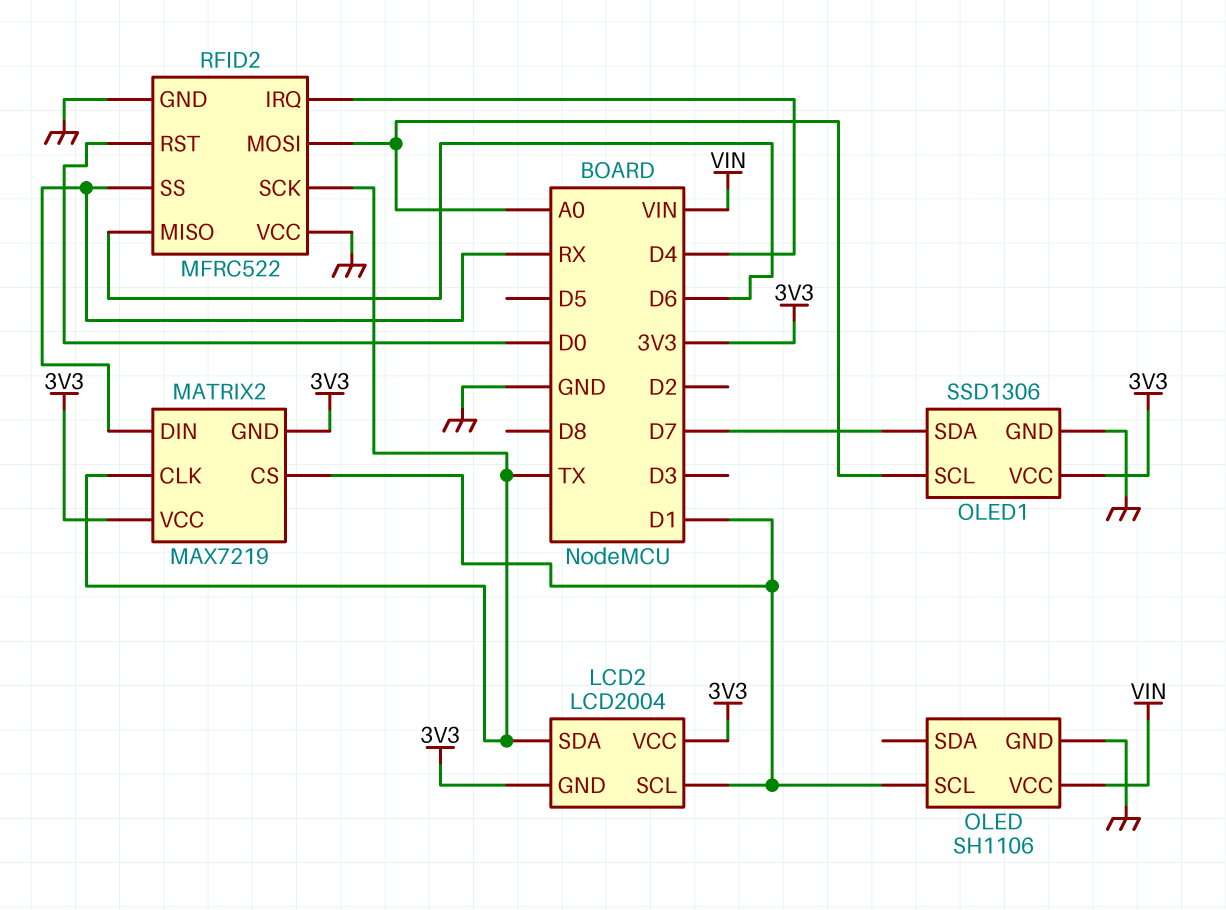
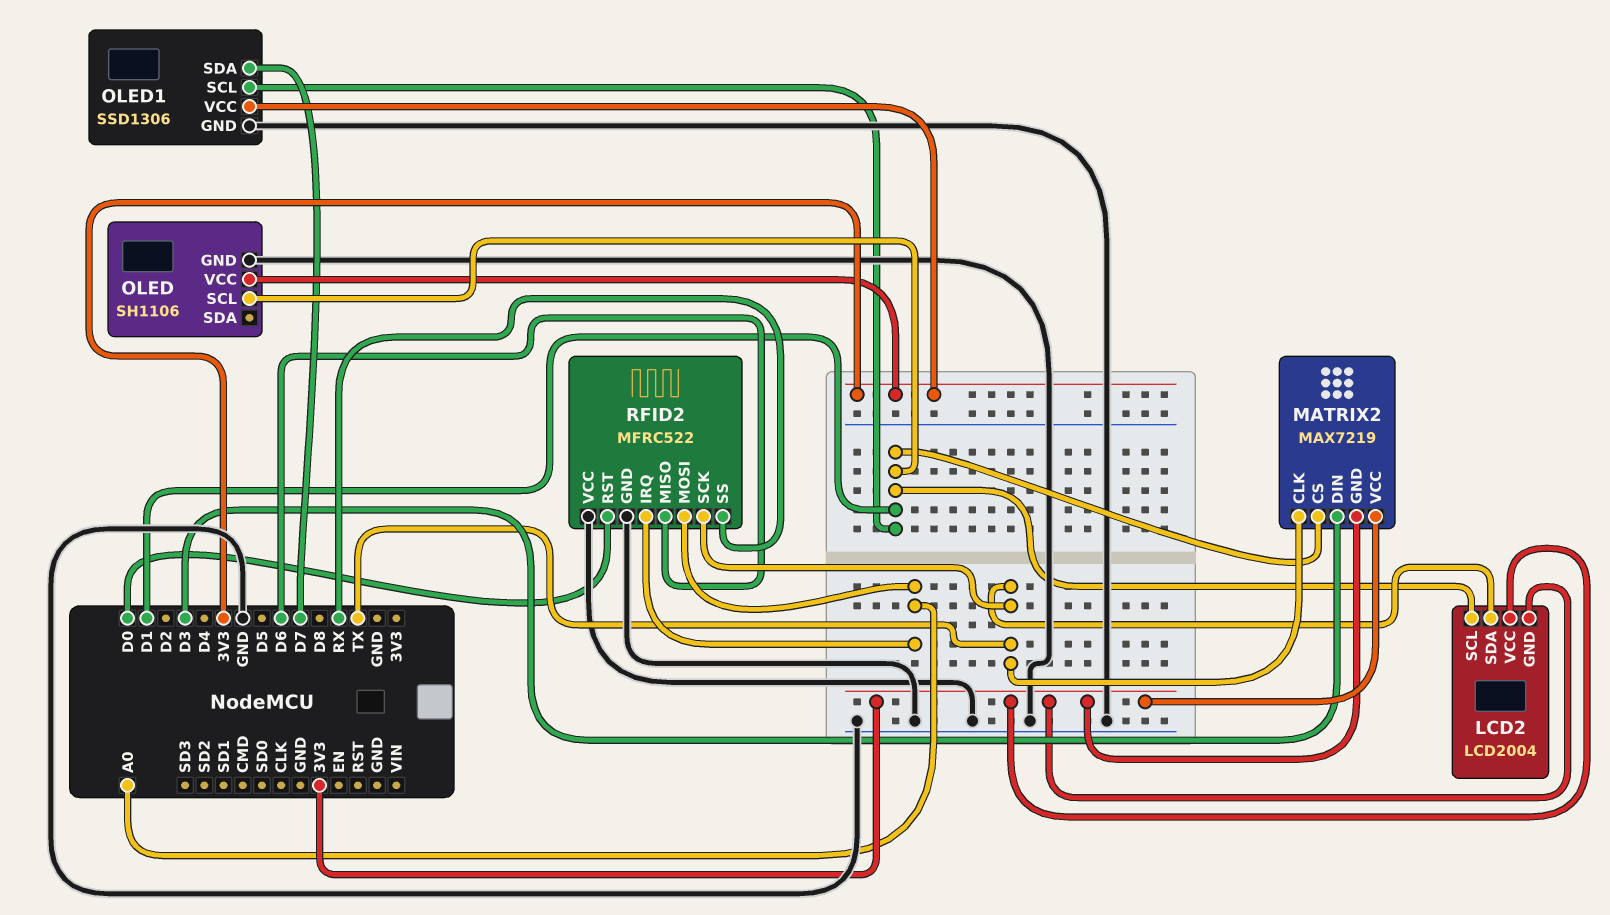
MATRIX2 pin DIN: RX -> D3
OLED pin VCC: VIN -> 3V3
OLED1 pin SCL: A0 -> D1
RFID2 pin IRQ: D4 -> A0

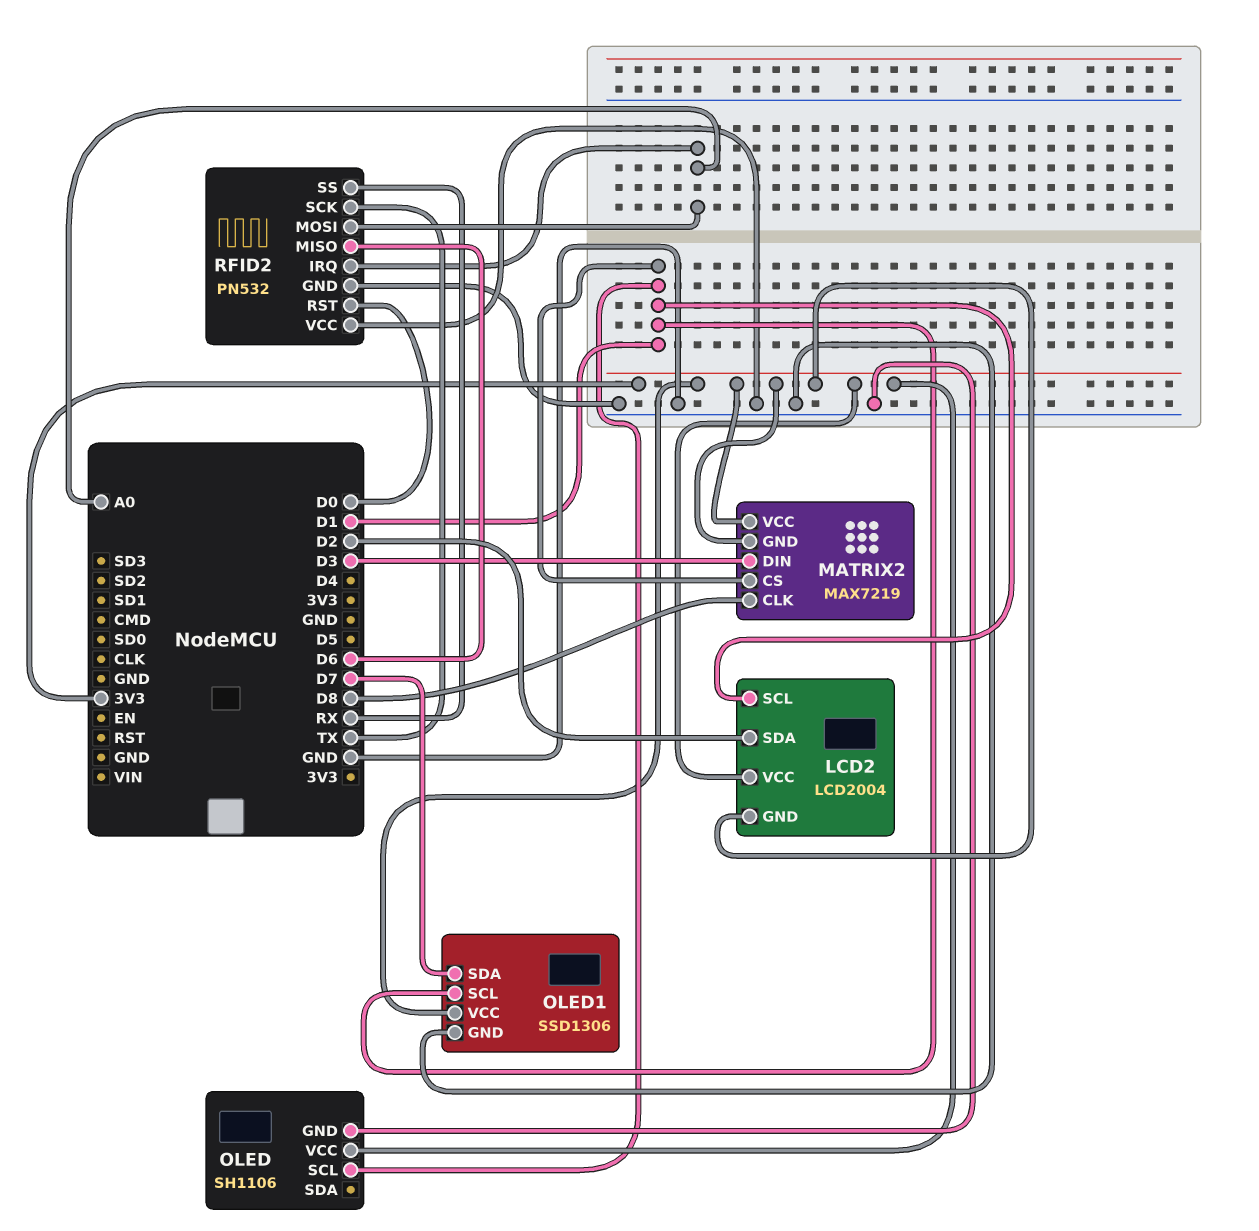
LCD2 pin SDA: TX -> D2
MATRIX2 pin CLK: TX -> D8
RFID2: MFRC522 -> PN532

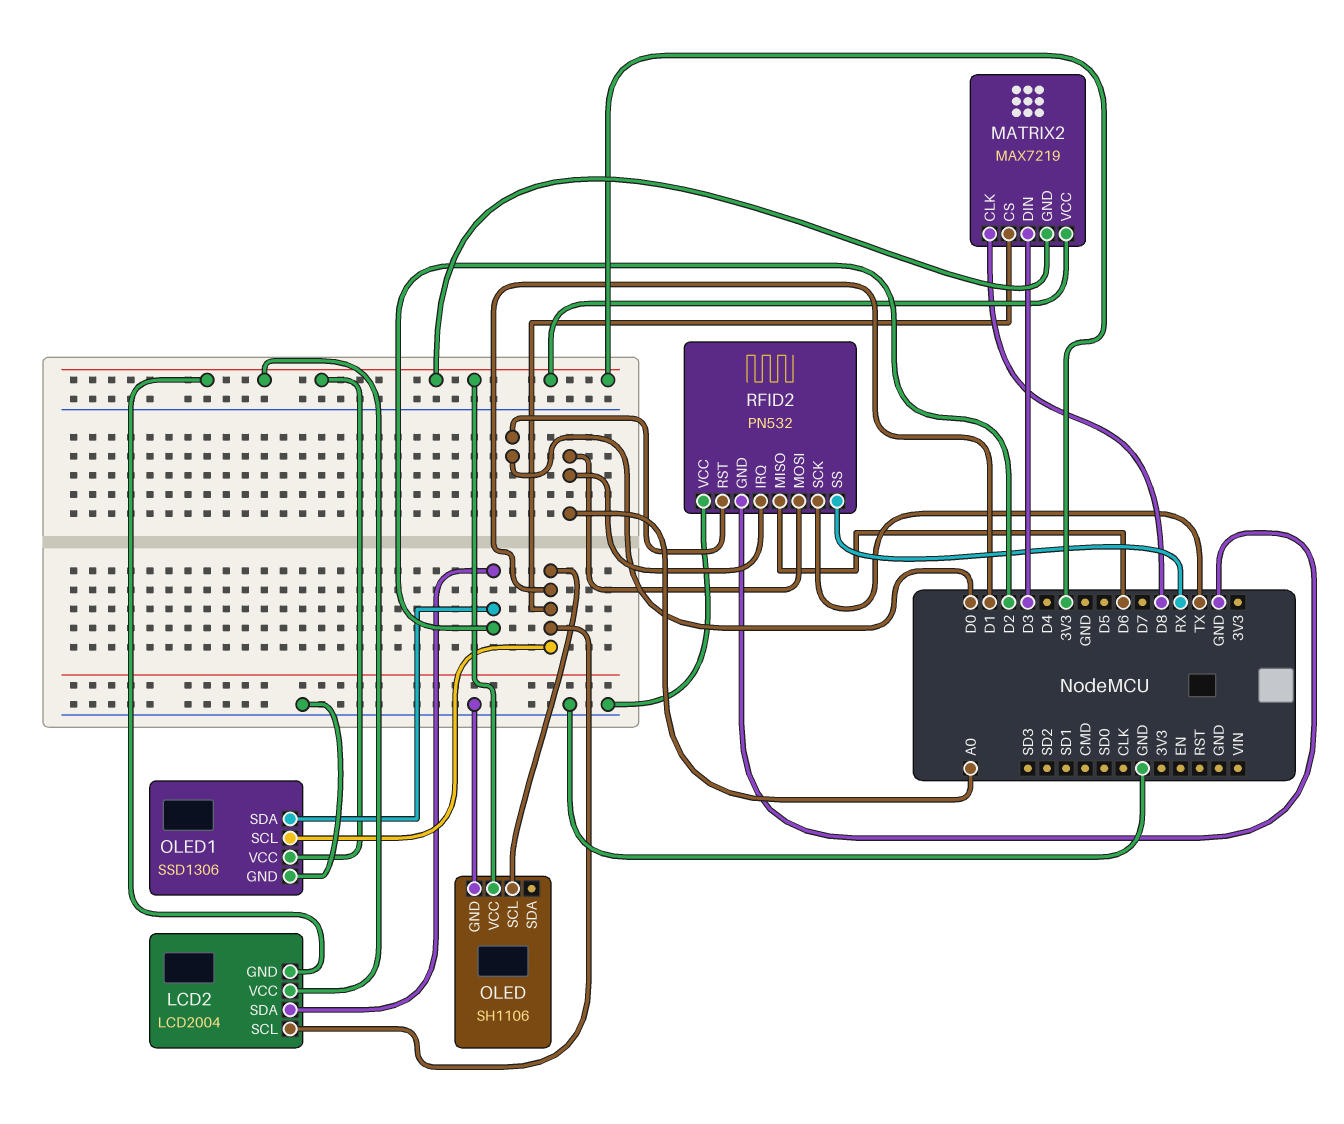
OLED1 pin SDA: D7 -> D2

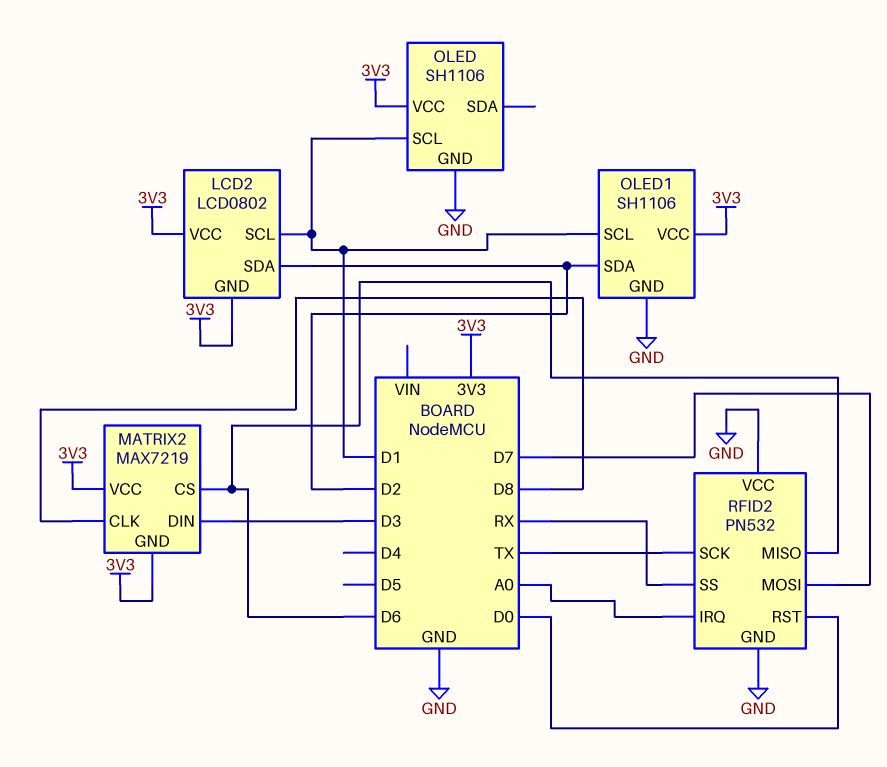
LCD2: LCD2004 -> LCD0802
MATRIX2 pin CS: D1 -> D6
OLED1: SSD1306 -> SH1106
RFID2 pin MOSI: A0 -> D7

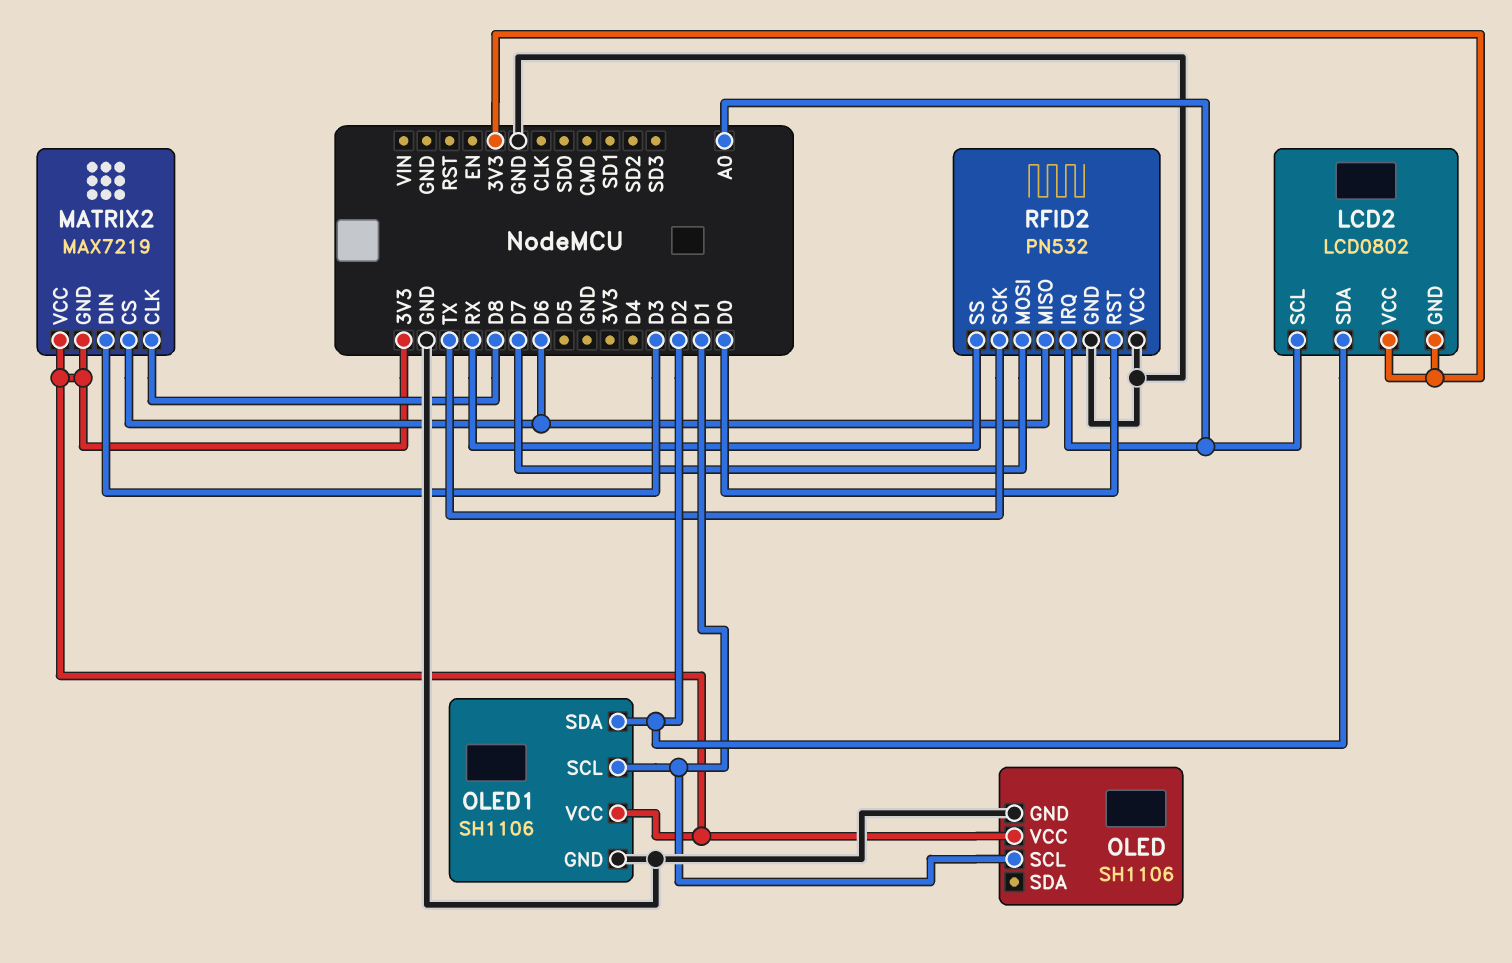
LCD2 pin SCL: D1 -> A0

